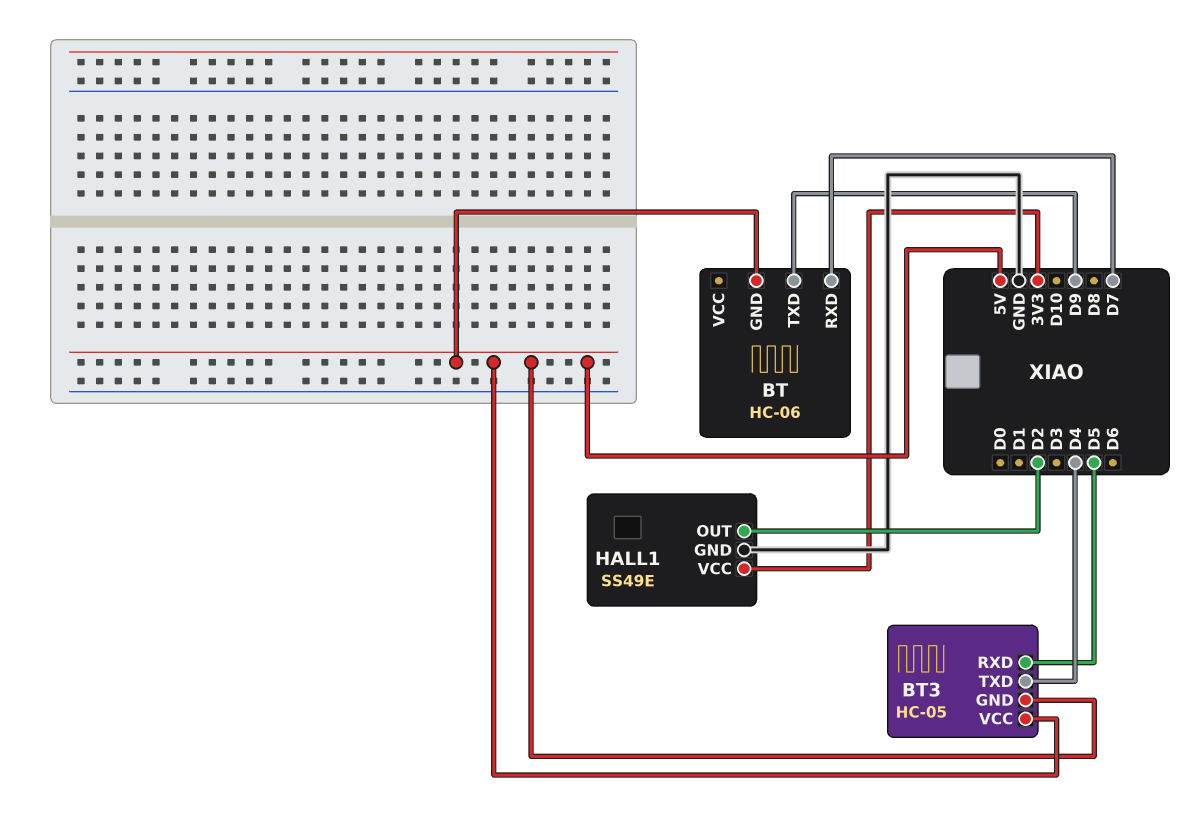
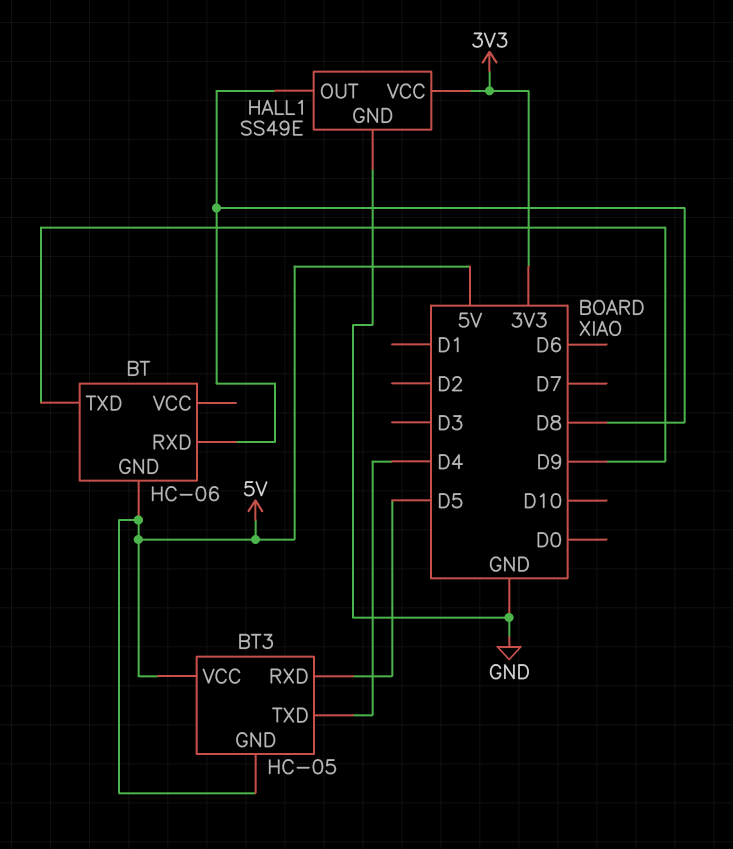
BT pin RXD: D7 -> D8
HALL1 pin OUT: D2 -> D8

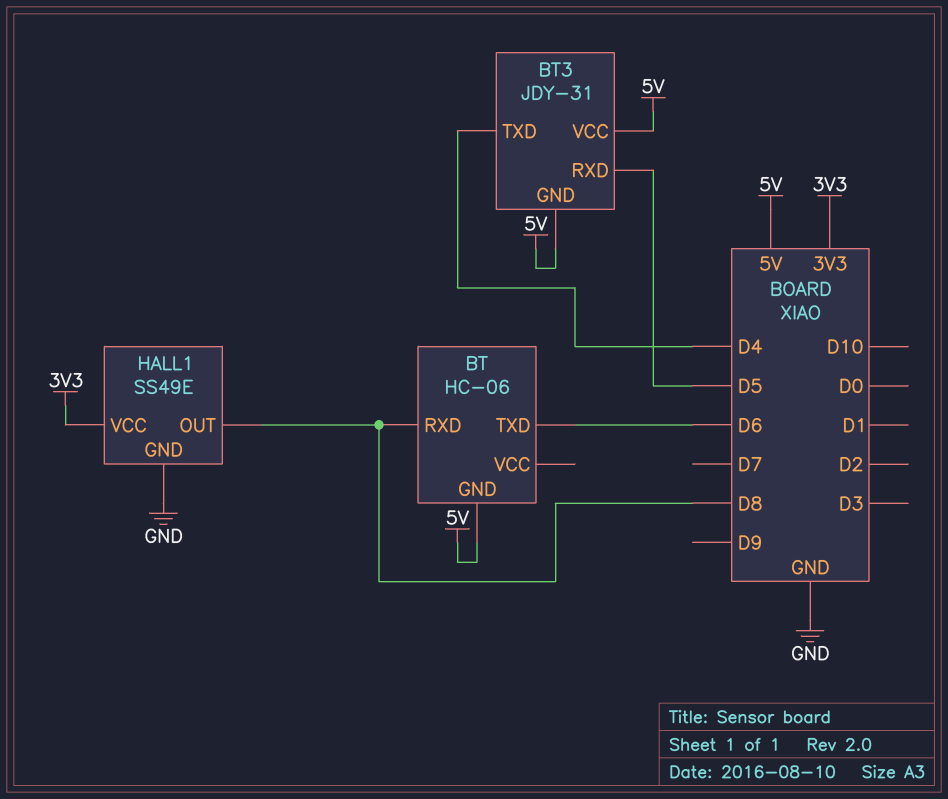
BT pin TXD: D9 -> D6
BT3: HC-05 -> JDY-31

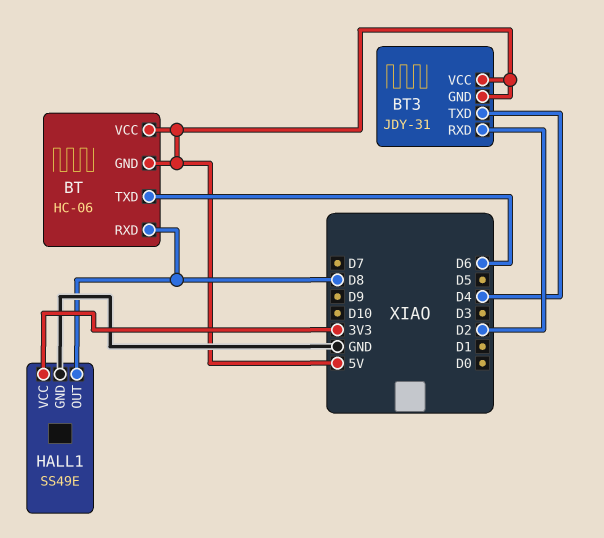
BT pin VCC: none -> 5V
BT3 pin RXD: D5 -> D2

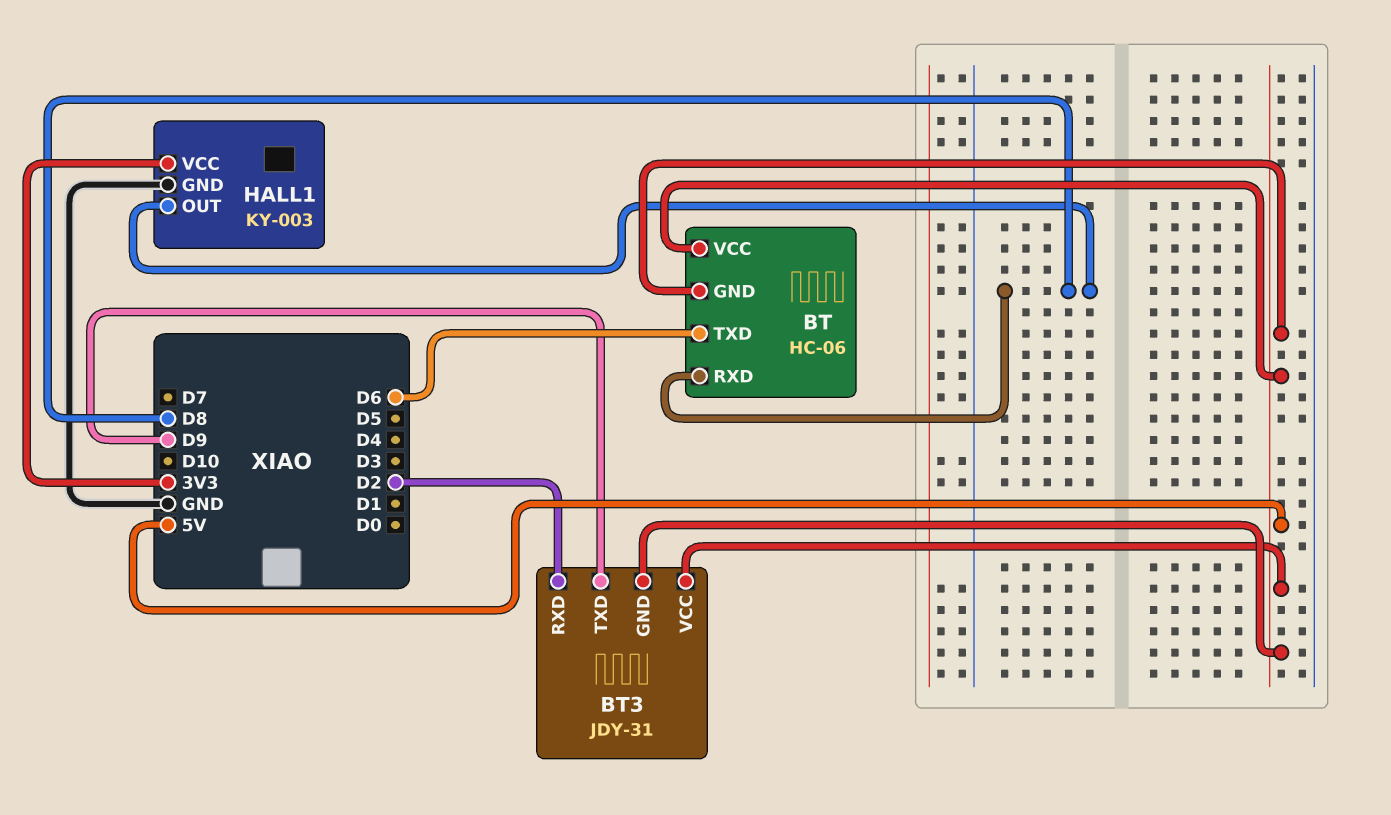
BT3 pin TXD: D4 -> D9
HALL1: SS49E -> KY-003

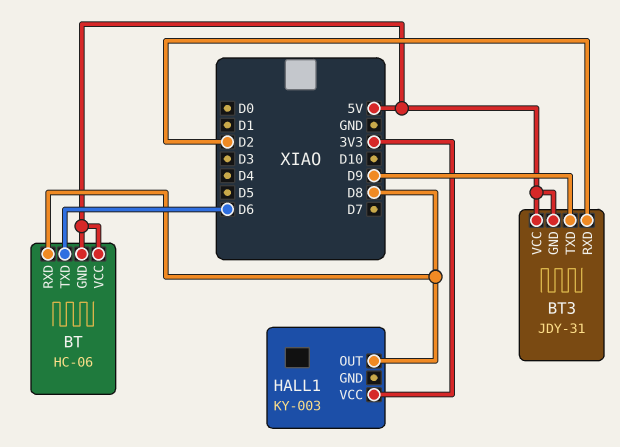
HALL1 pin GND: GND -> none

